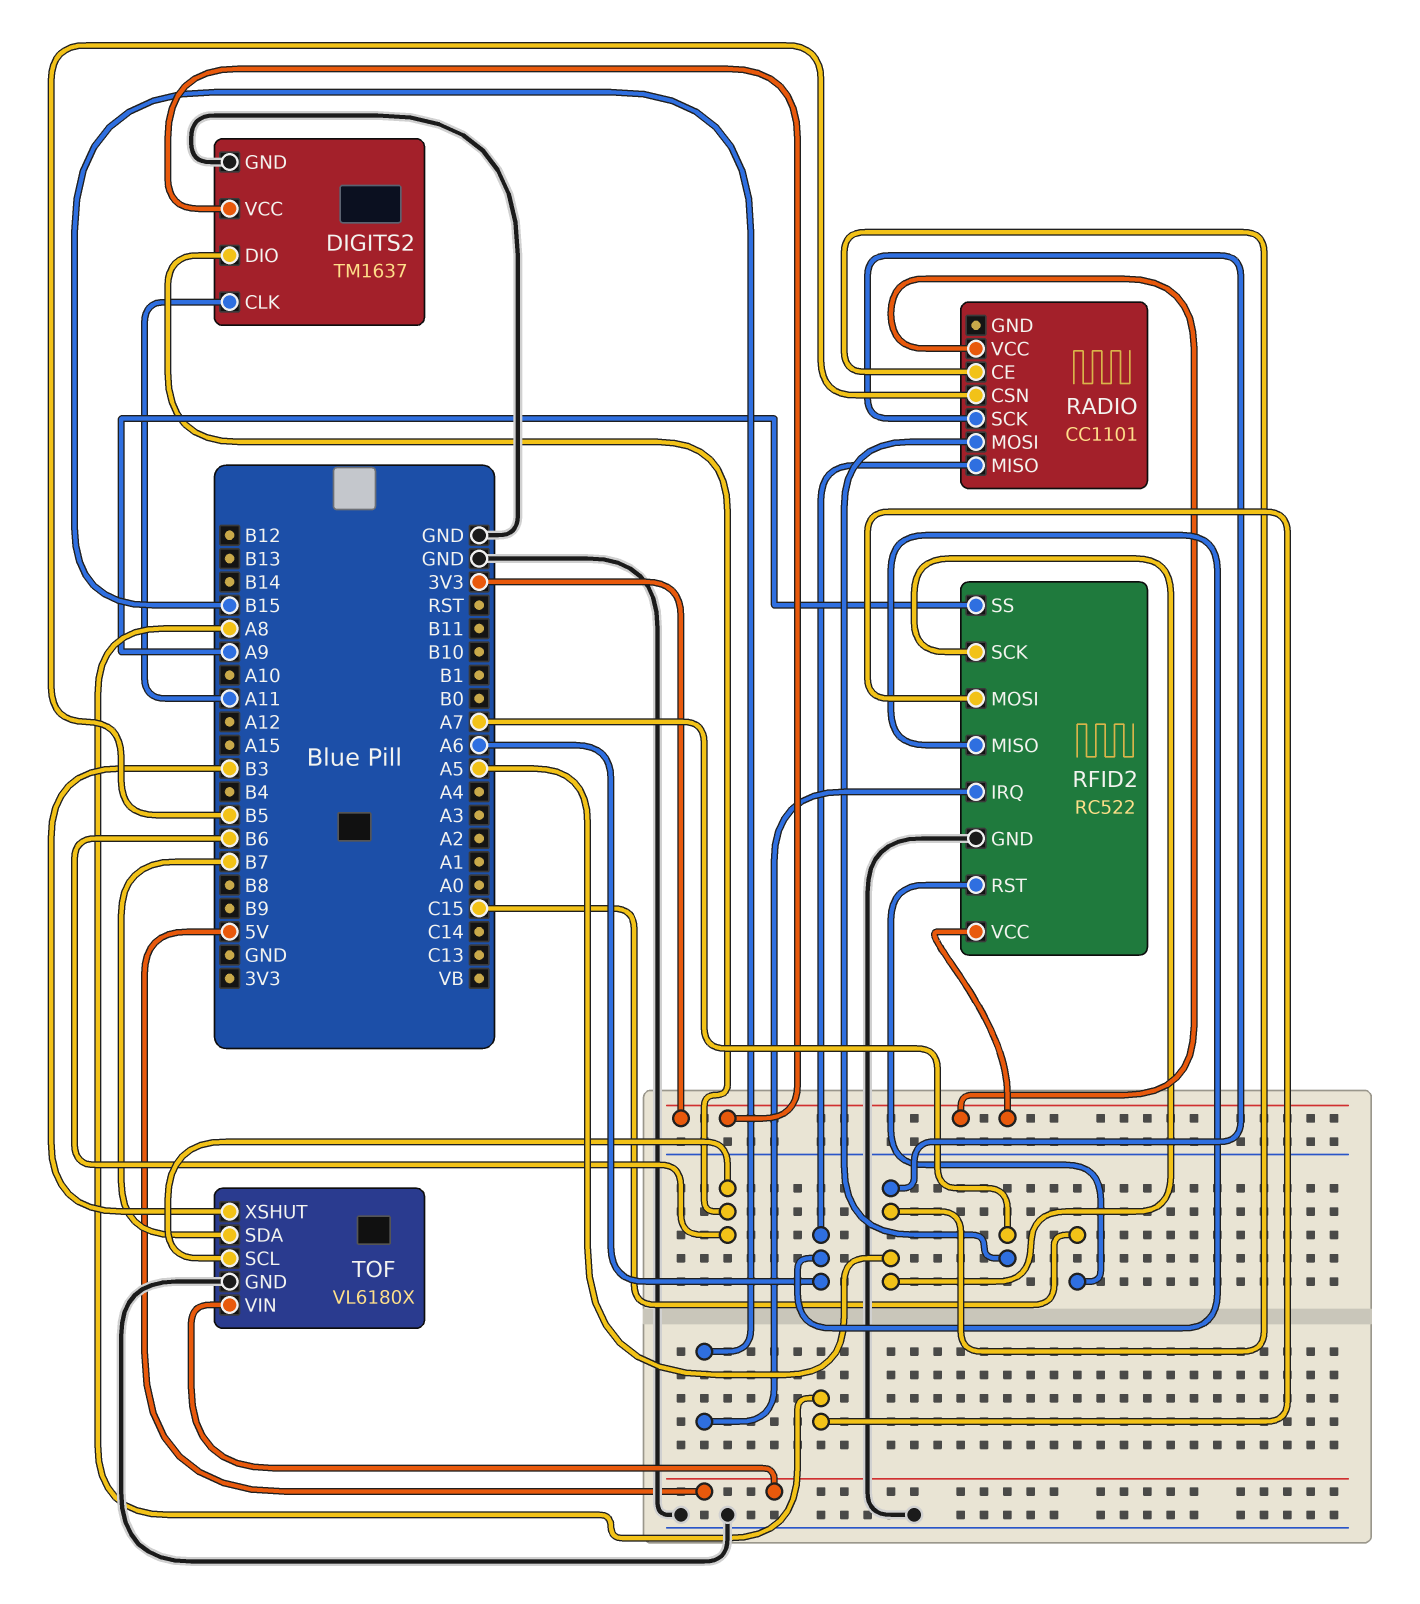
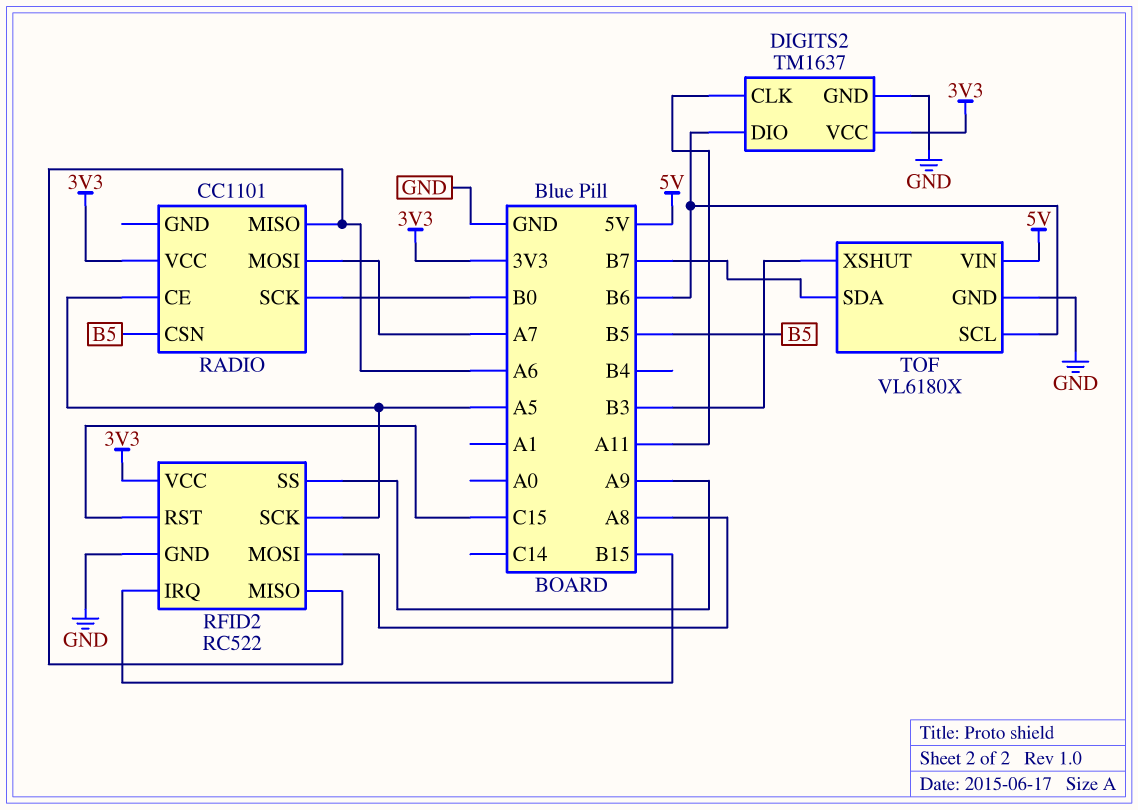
RADIO pin SCK: A5 -> B0

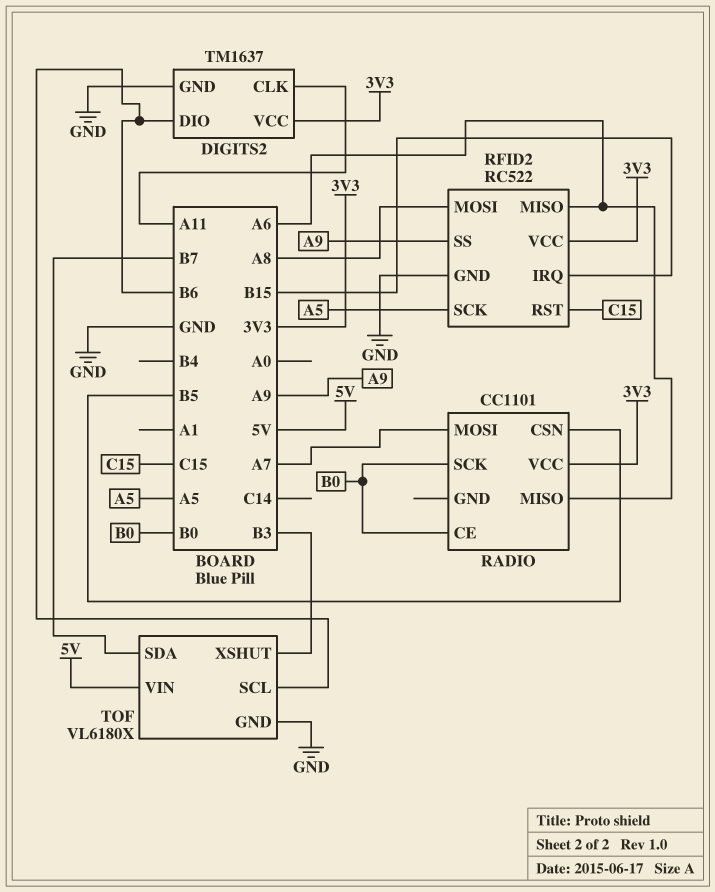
RADIO pin CE: A5 -> B0

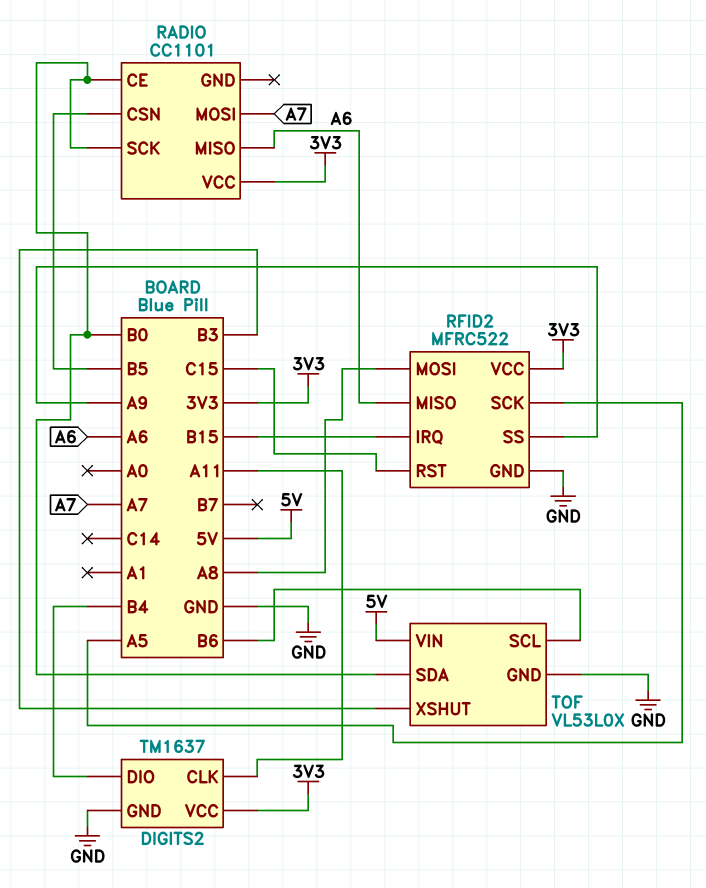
DIGITS2 pin DIO: B6 -> B4
RFID2: RC522 -> MFRC522
TOF: VL6180X -> VL53L0X
TOF pin SDA: B7 -> B0

